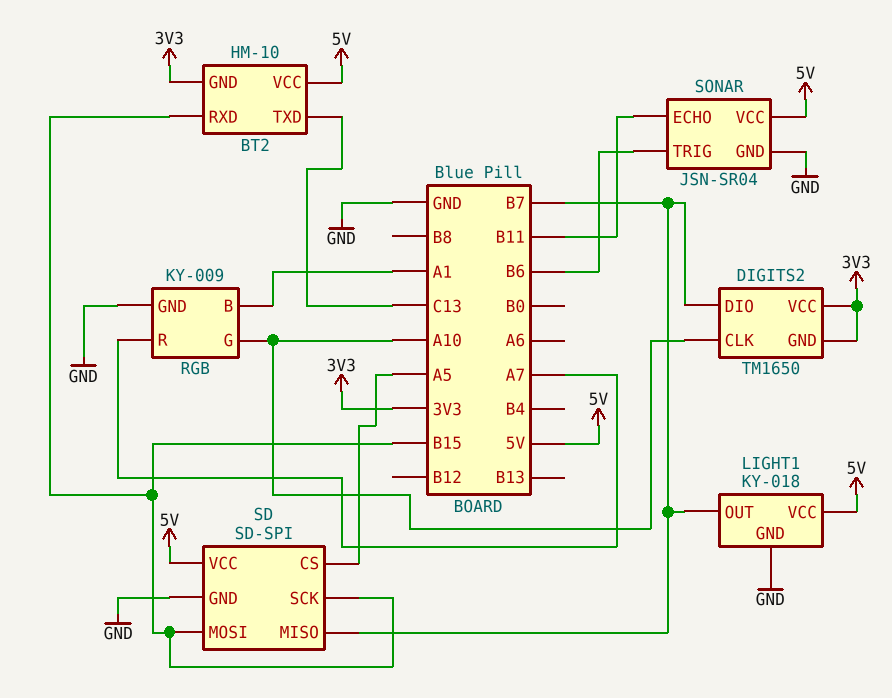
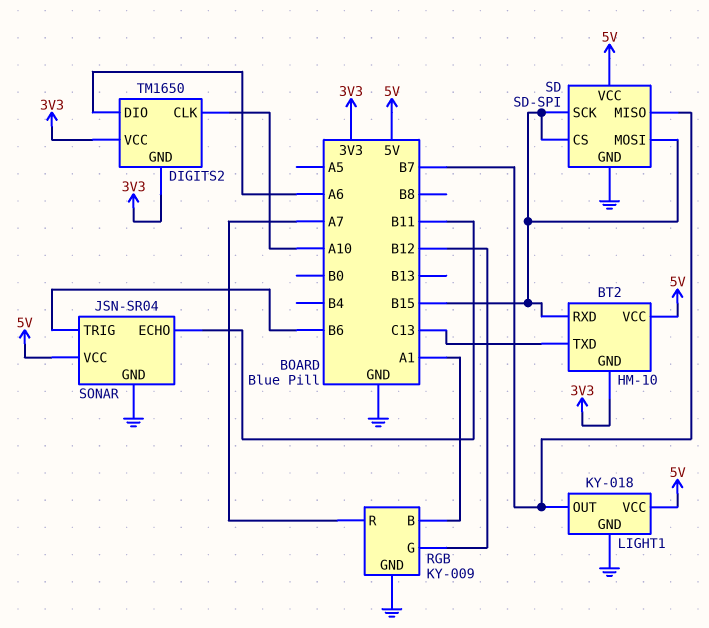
DIGITS2 pin DIO: B7 -> A6
RGB pin G: A10 -> B12
SD pin CS: A5 -> B15

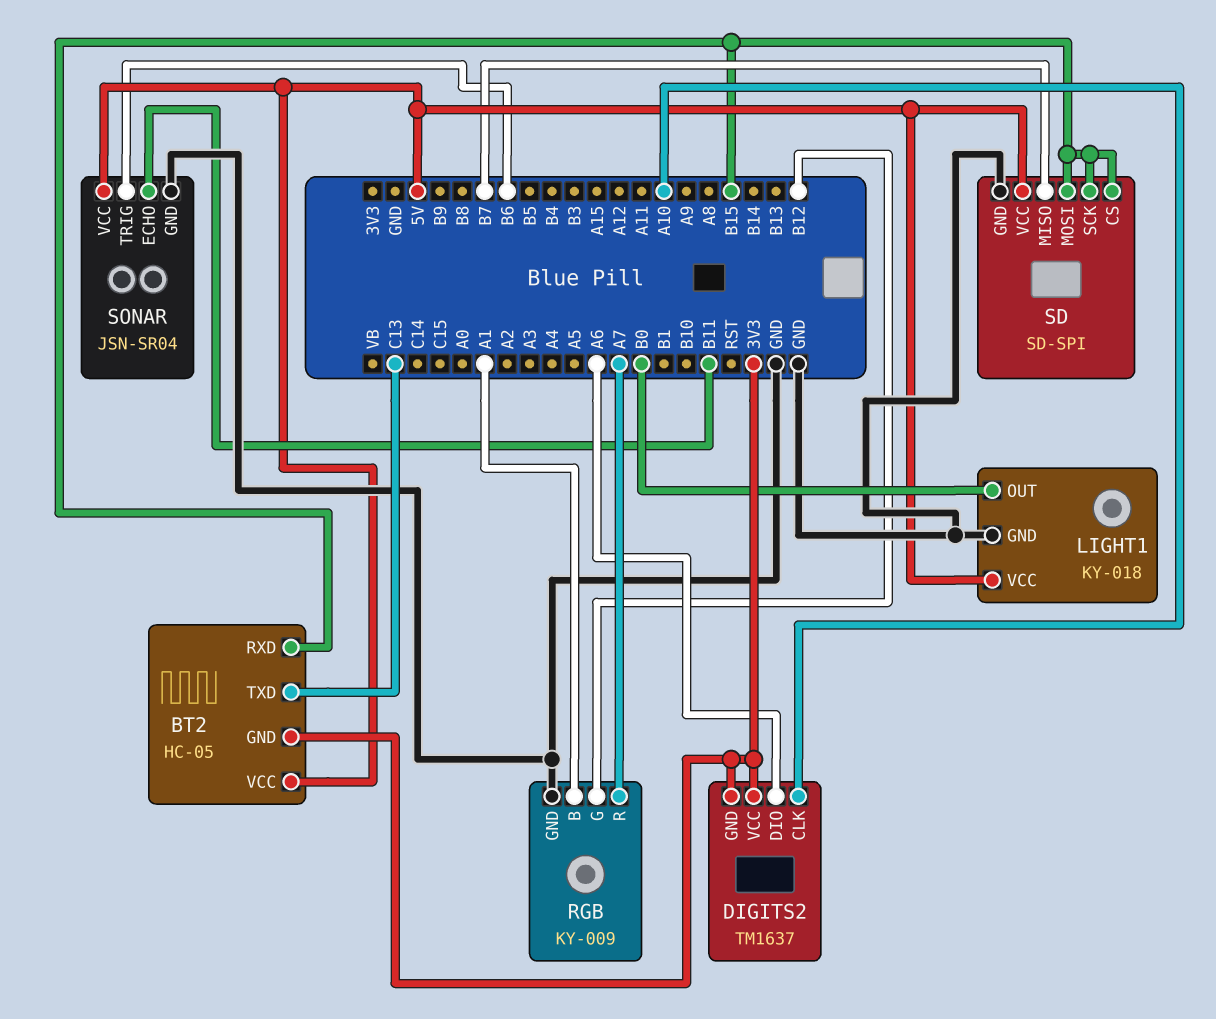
BT2: HM-10 -> HC-05
DIGITS2: TM1650 -> TM1637
LIGHT1 pin OUT: B7 -> B0

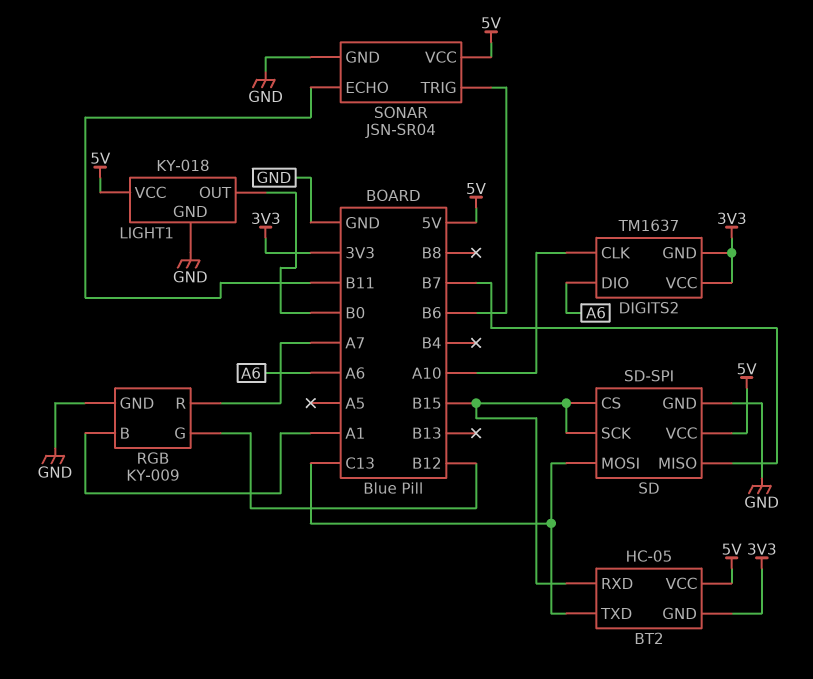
SD pin MOSI: B15 -> C13

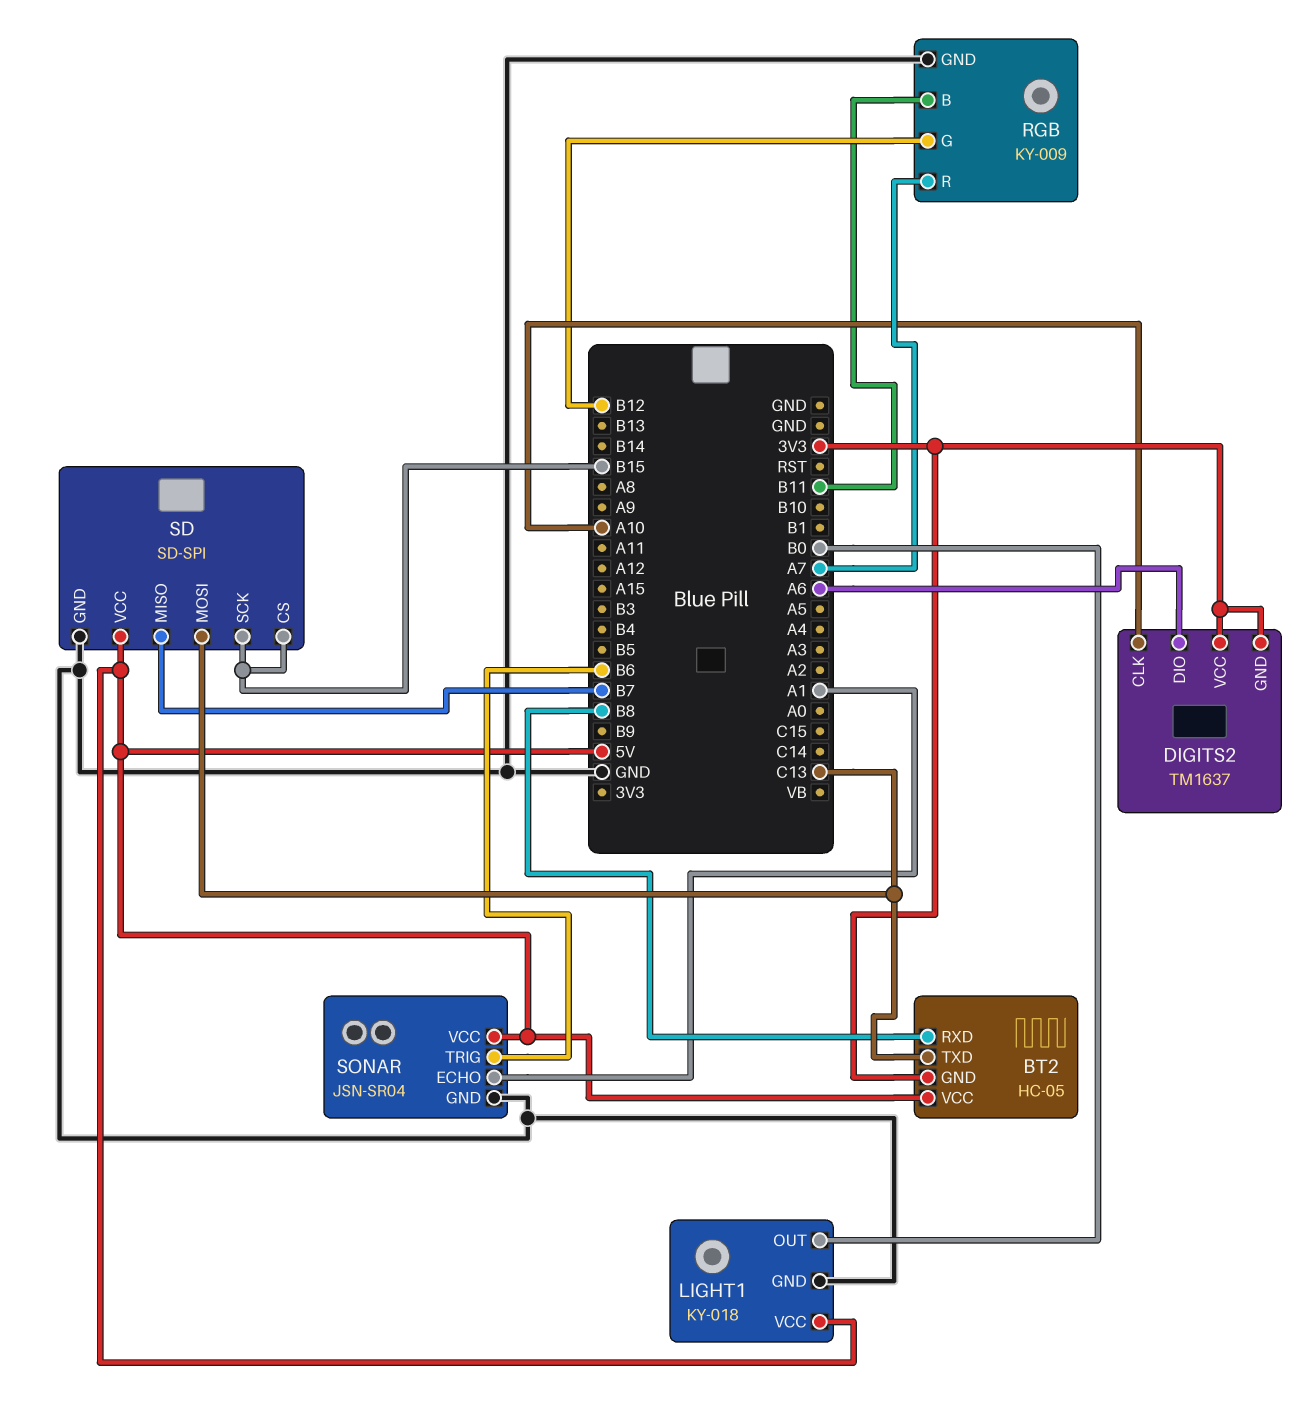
BT2 pin RXD: B15 -> B8
RGB pin B: A1 -> B11
SONAR pin ECHO: B11 -> A1

